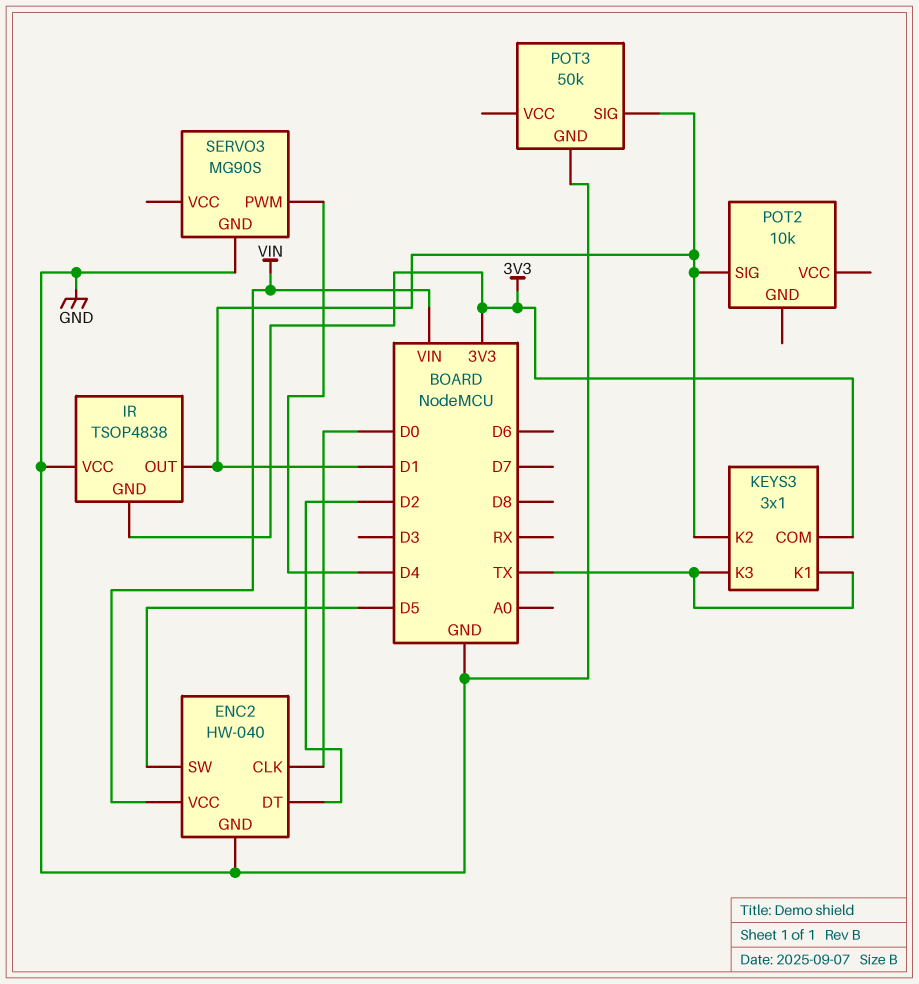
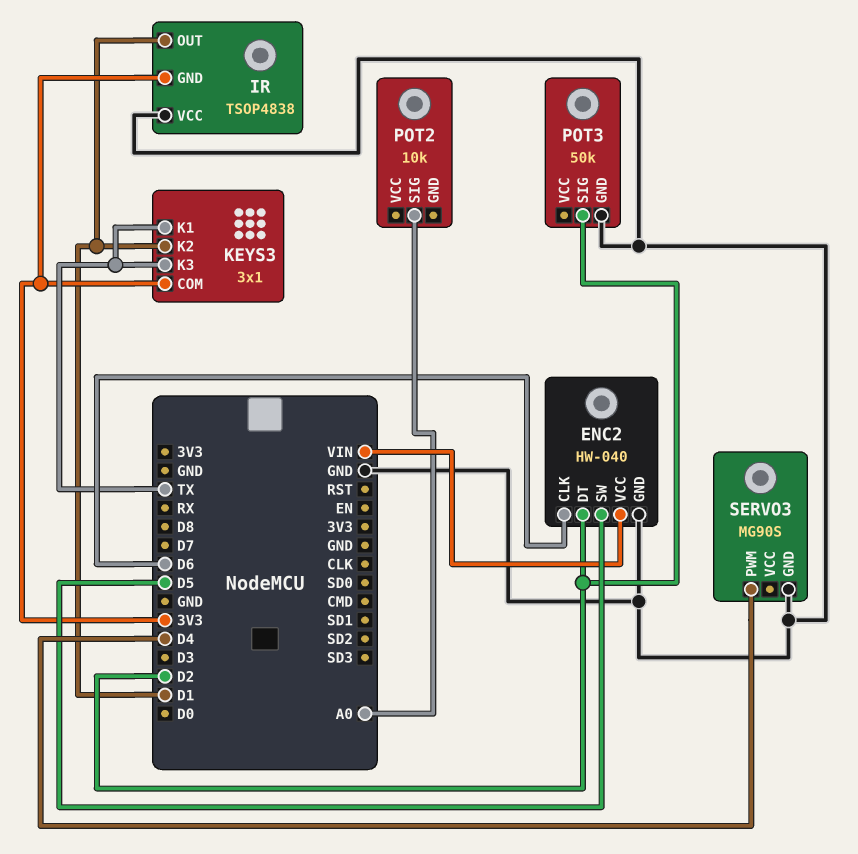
ENC2 pin CLK: D0 -> D6
POT2 pin SIG: D1 -> A0
POT3 pin SIG: D1 -> D2

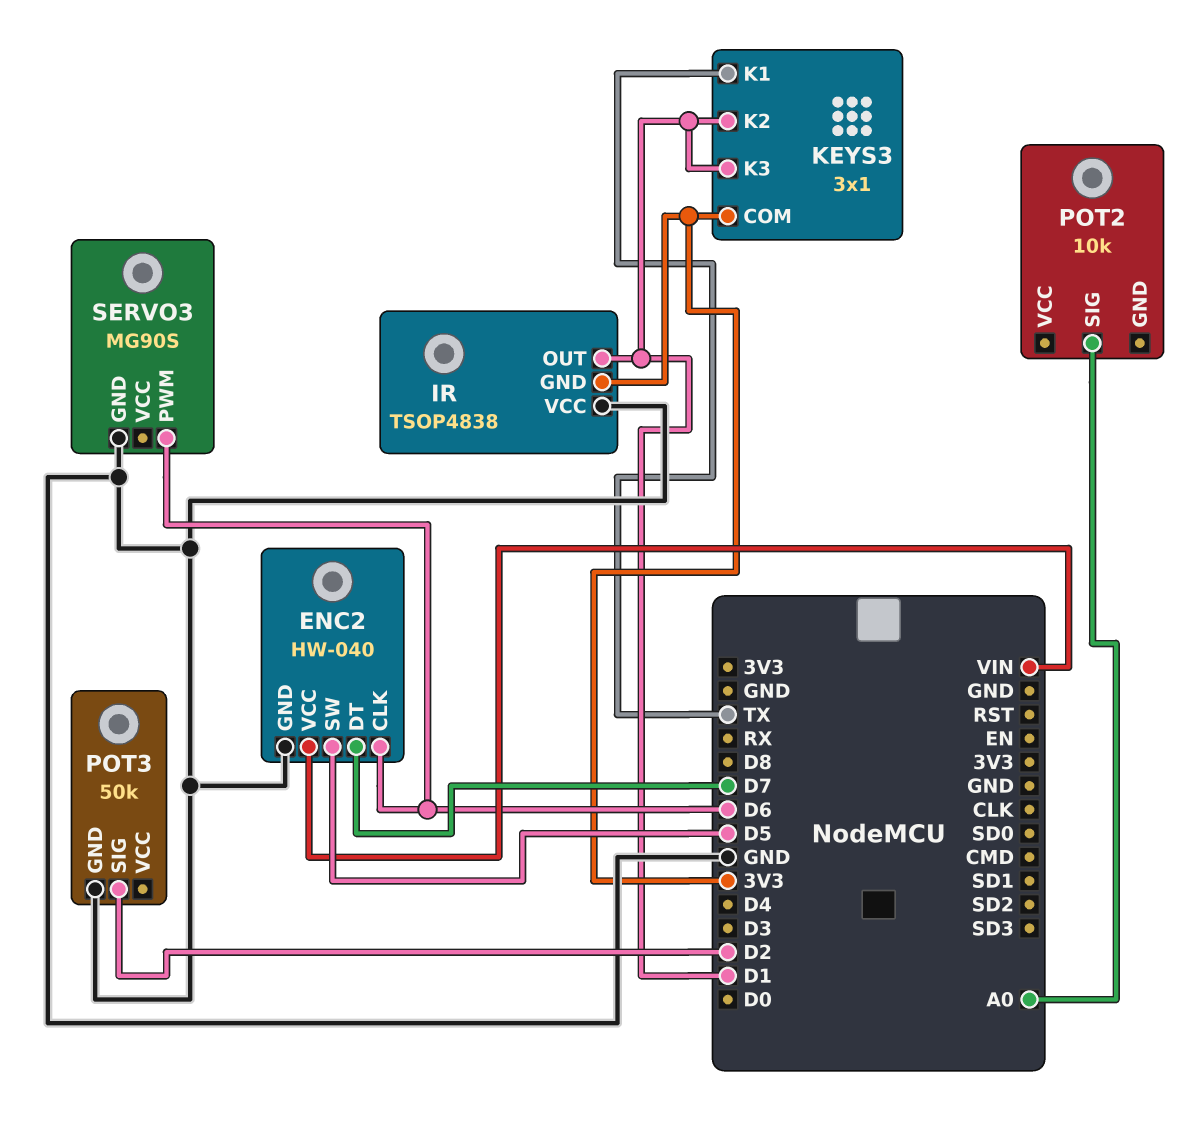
ENC2 pin DT: D2 -> D7
KEYS3 pin K3: TX -> D1
SERVO3 pin PWM: D4 -> D6

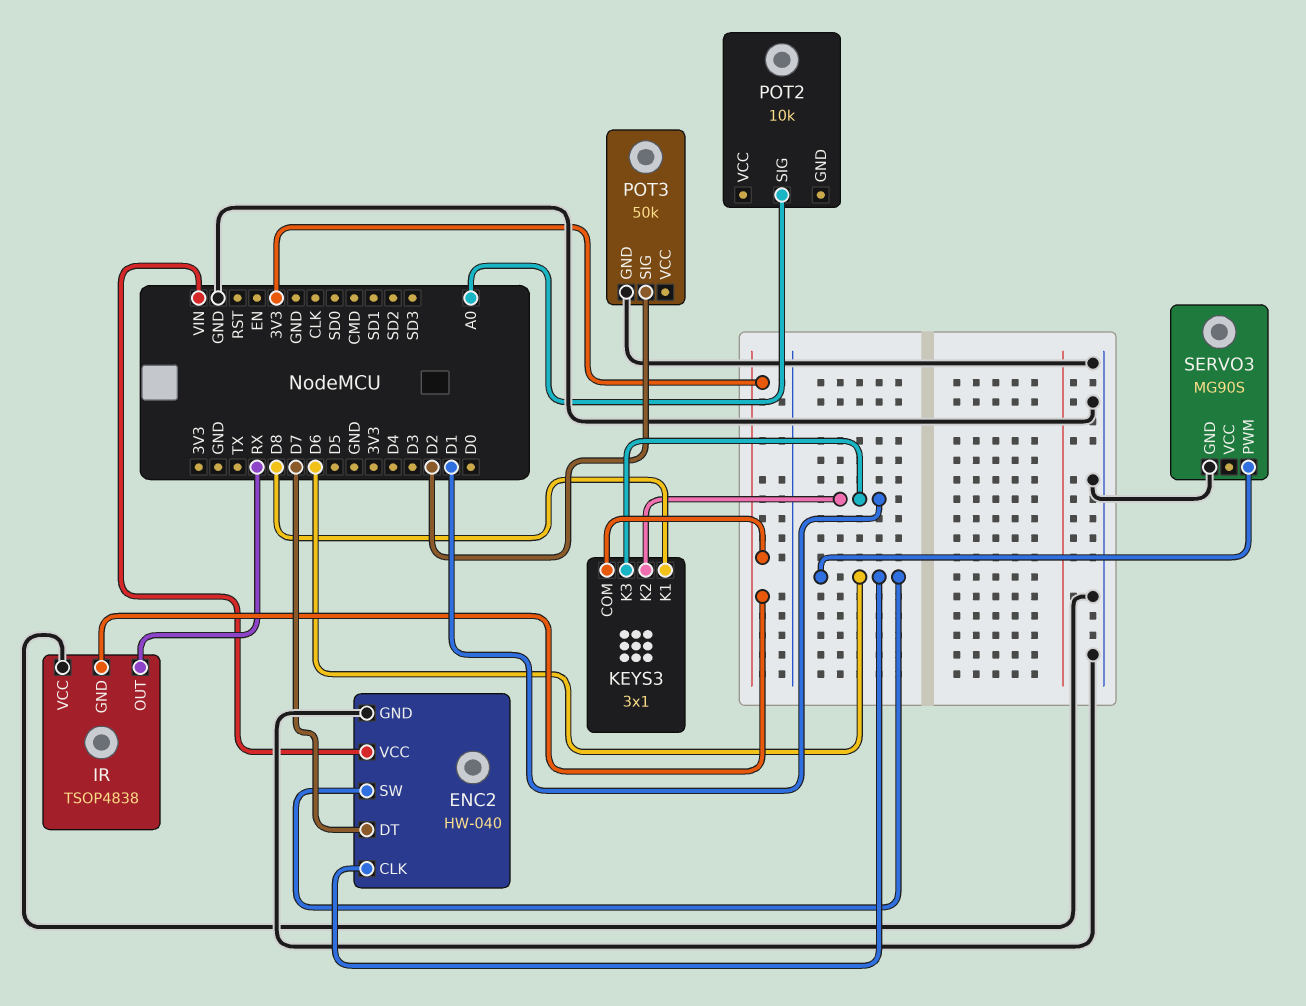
ENC2 pin SW: D5 -> D6
IR pin OUT: D1 -> RX
KEYS3 pin K1: TX -> D8

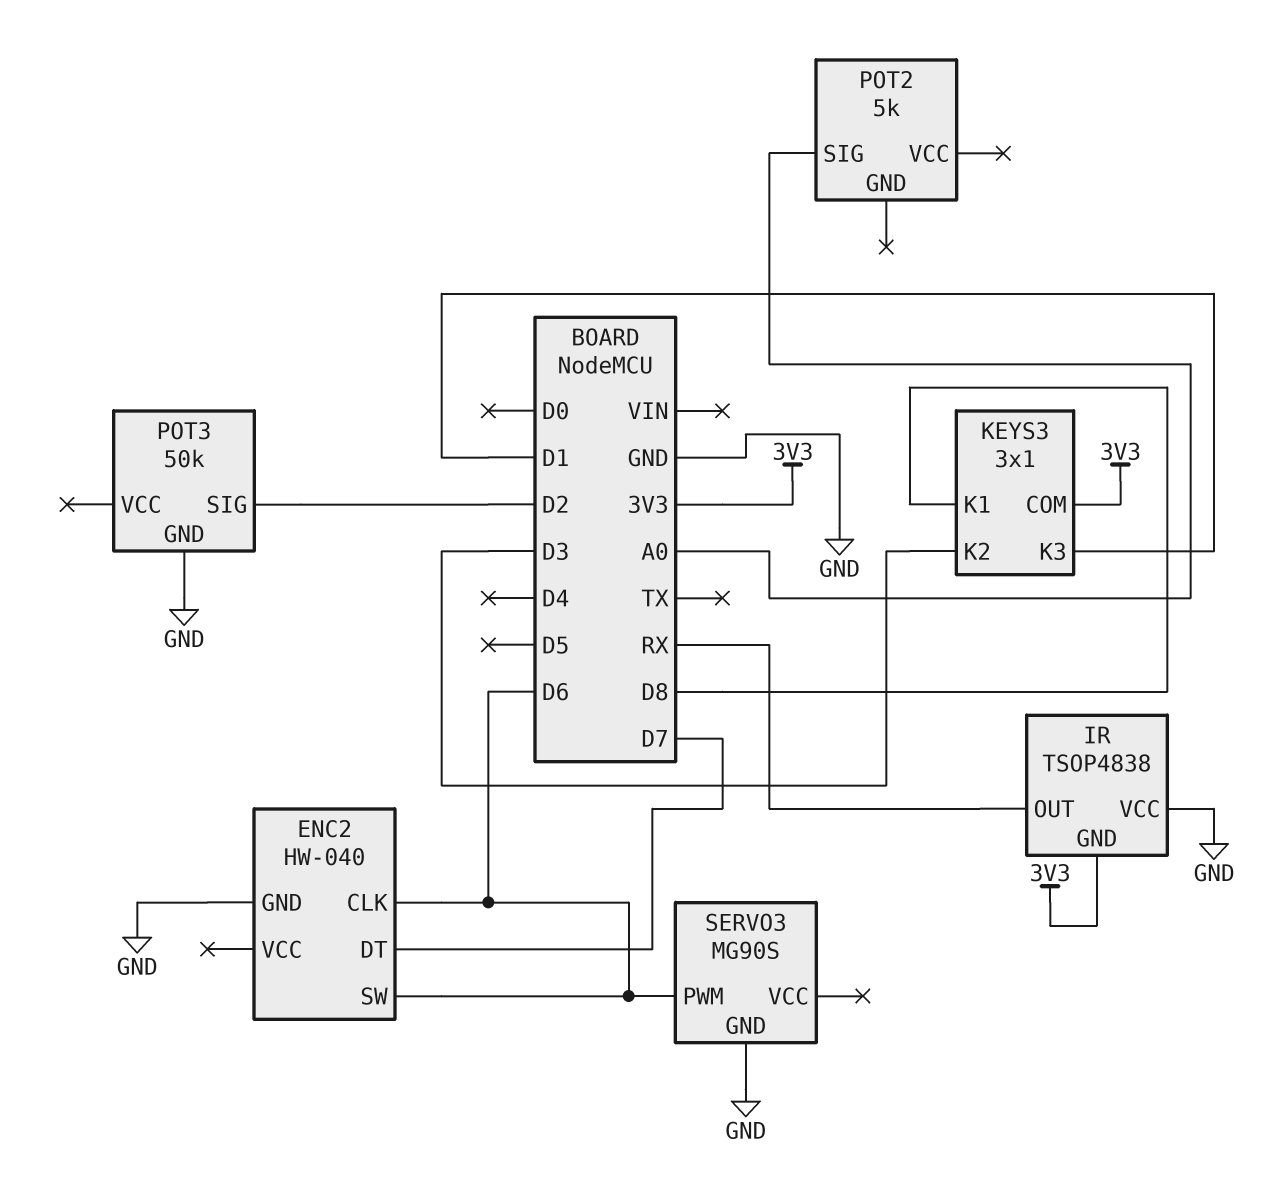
ENC2 pin VCC: VIN -> none
KEYS3 pin K2: D1 -> D3
POT2: 10k -> 5k

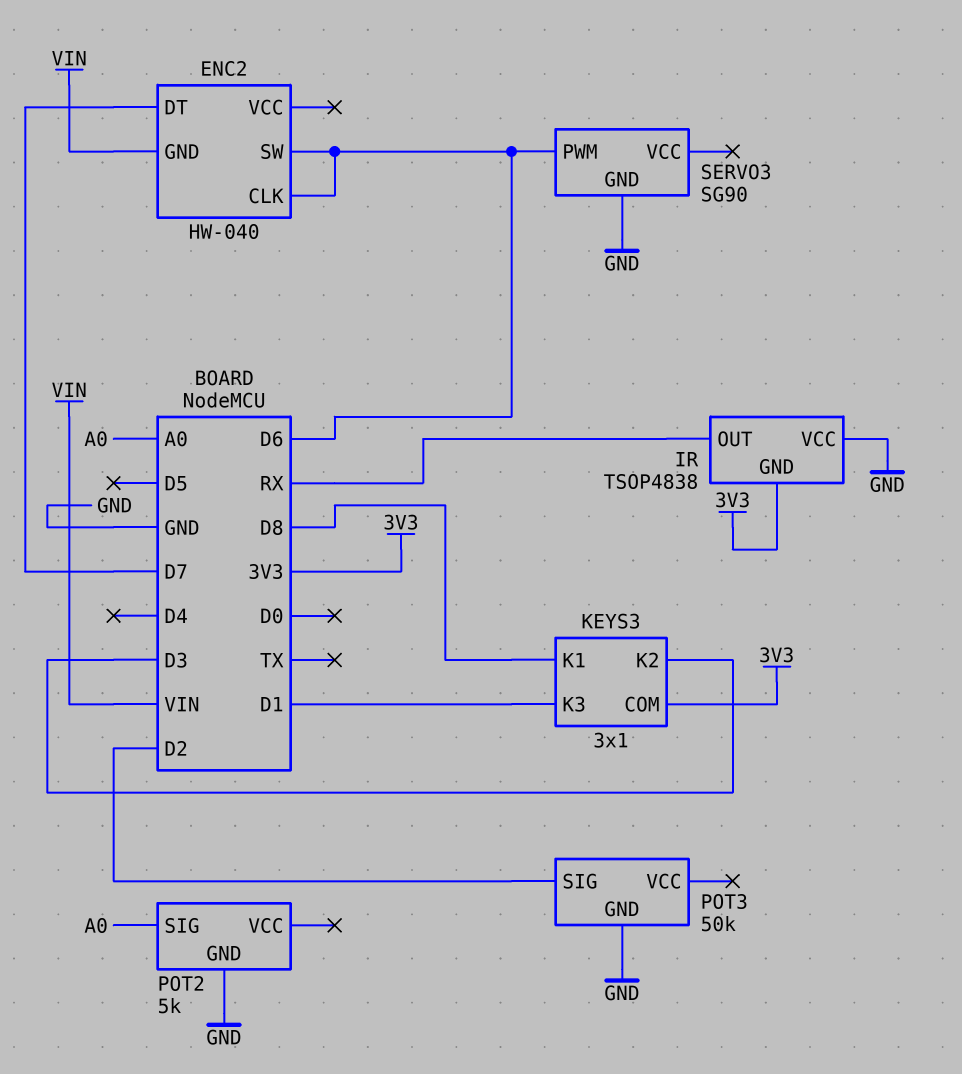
ENC2 pin GND: GND -> VIN
POT2 pin GND: none -> GND
SERVO3: MG90S -> SG90

